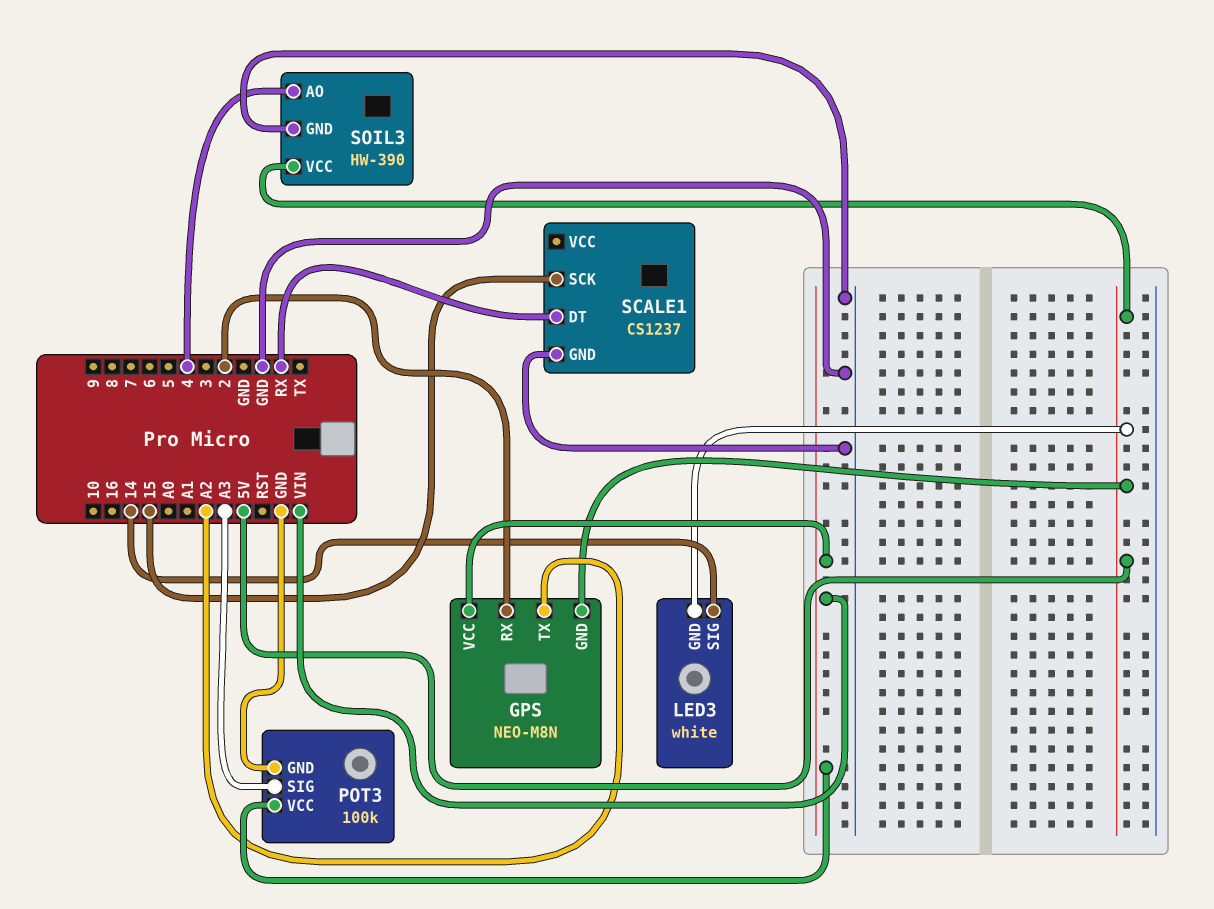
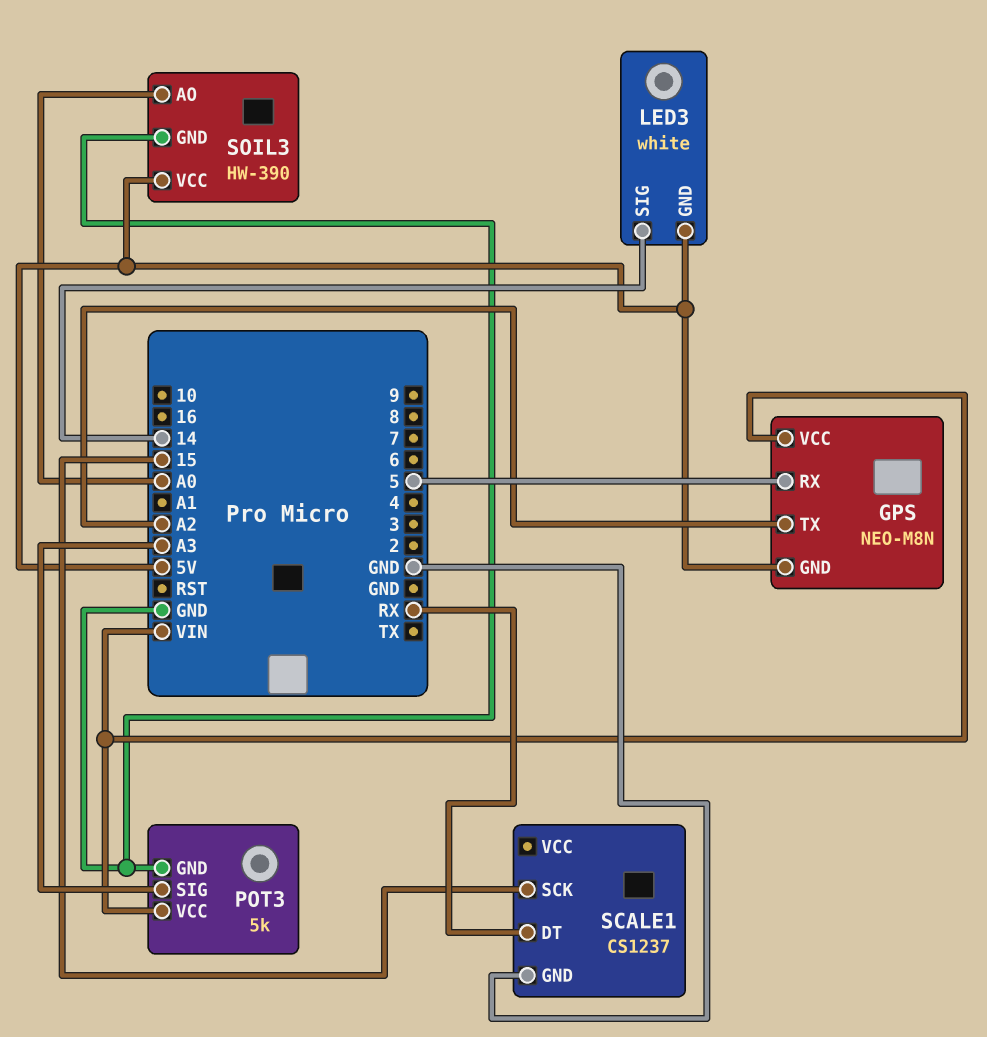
GPS pin RX: 2 -> 5
POT3: 100k -> 5k
SOIL3 pin AO: 4 -> A0

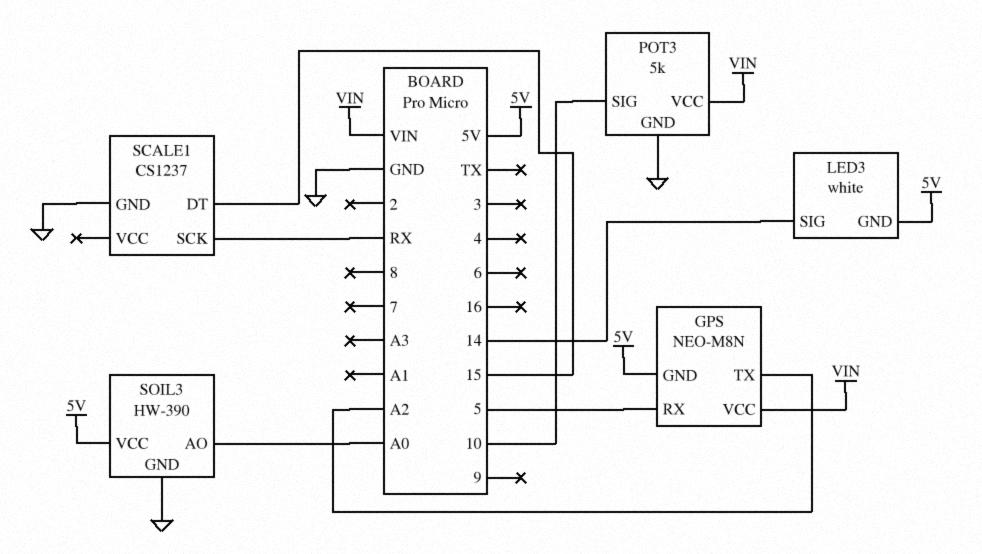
POT3 pin SIG: A3 -> 10
SCALE1 pin DT: RX -> 15
SCALE1 pin SCK: 15 -> RX

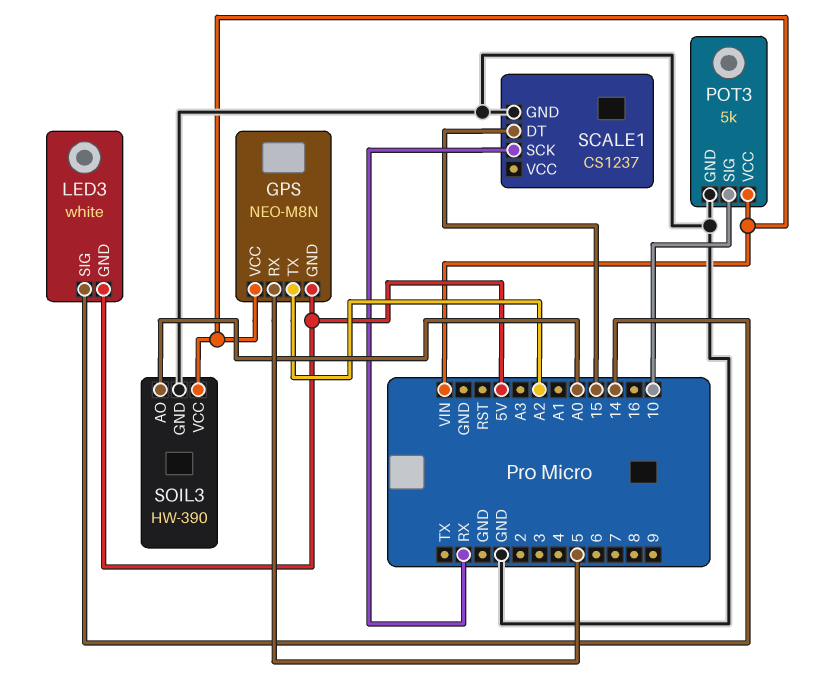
SOIL3 pin VCC: 5V -> VIN

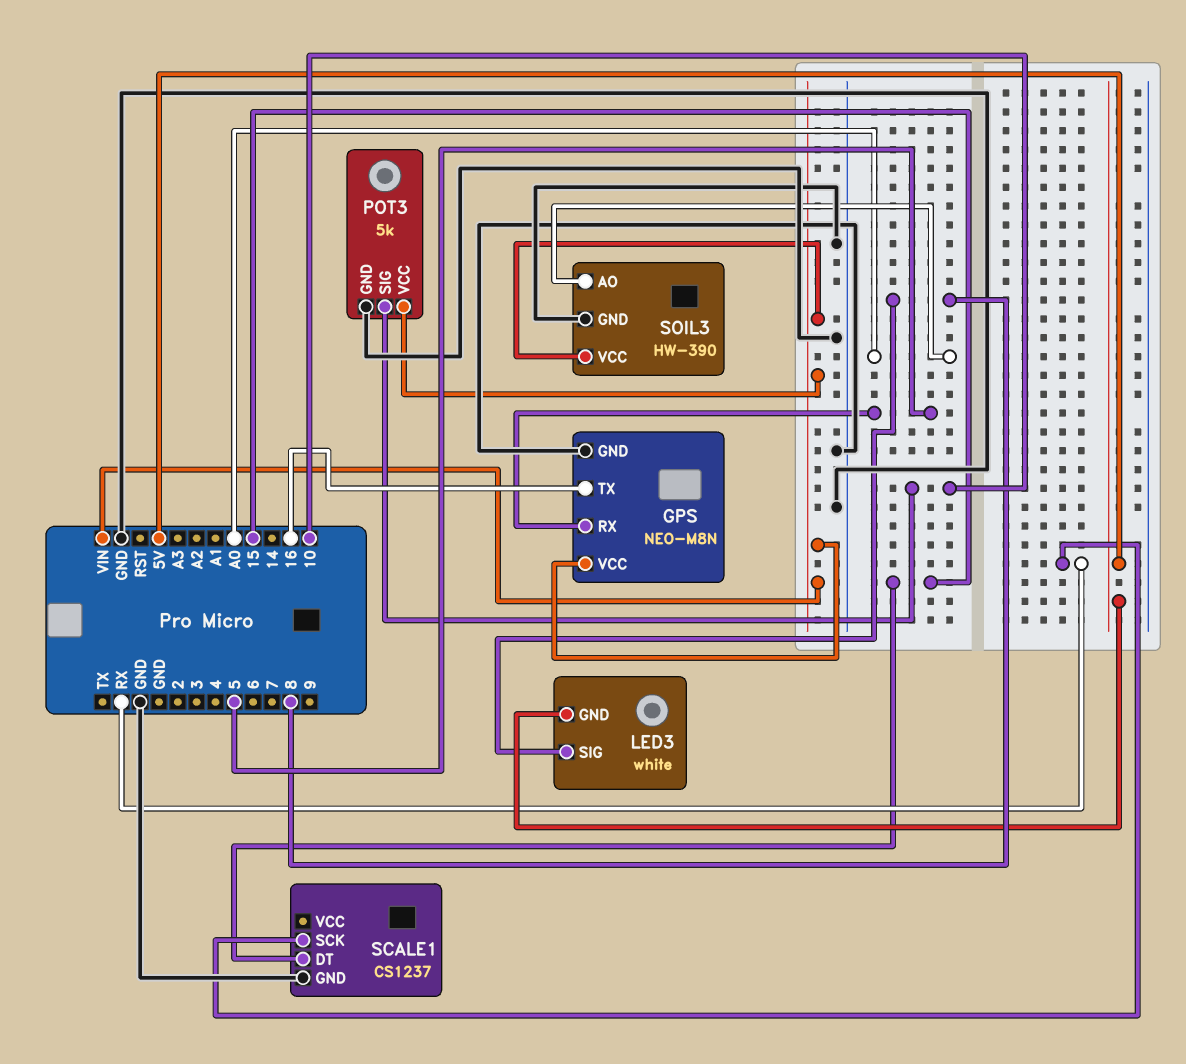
GPS pin GND: 5V -> GND
GPS pin TX: A2 -> 16
LED3 pin SIG: 14 -> 8

